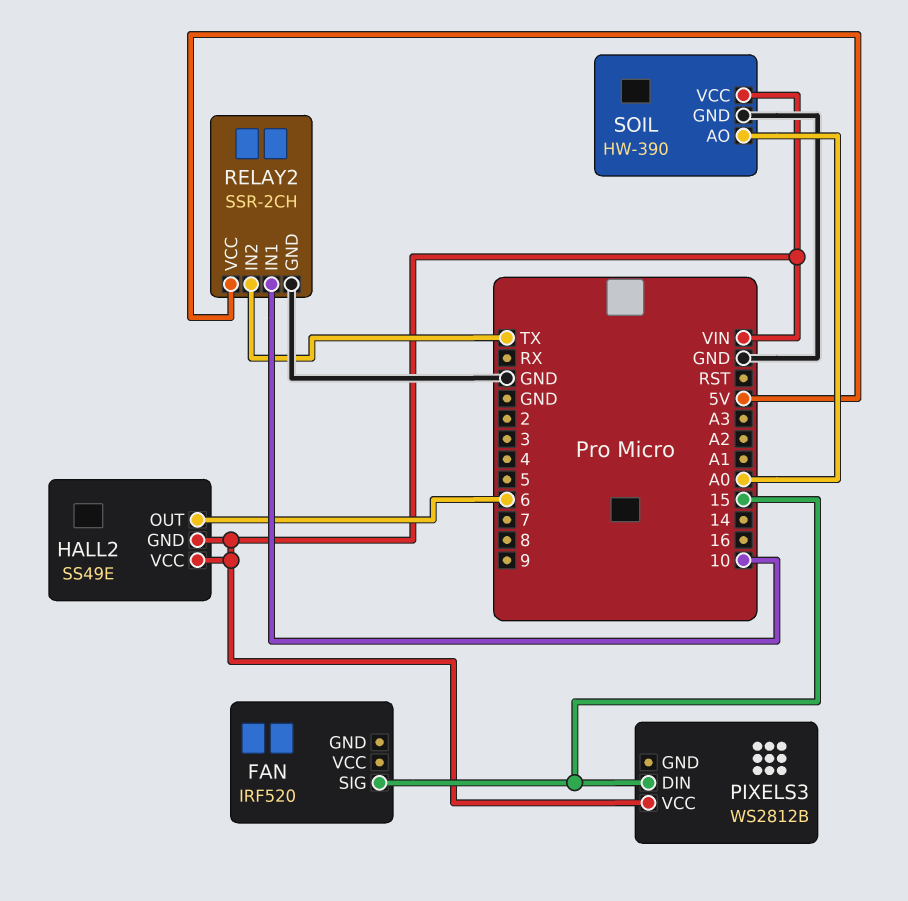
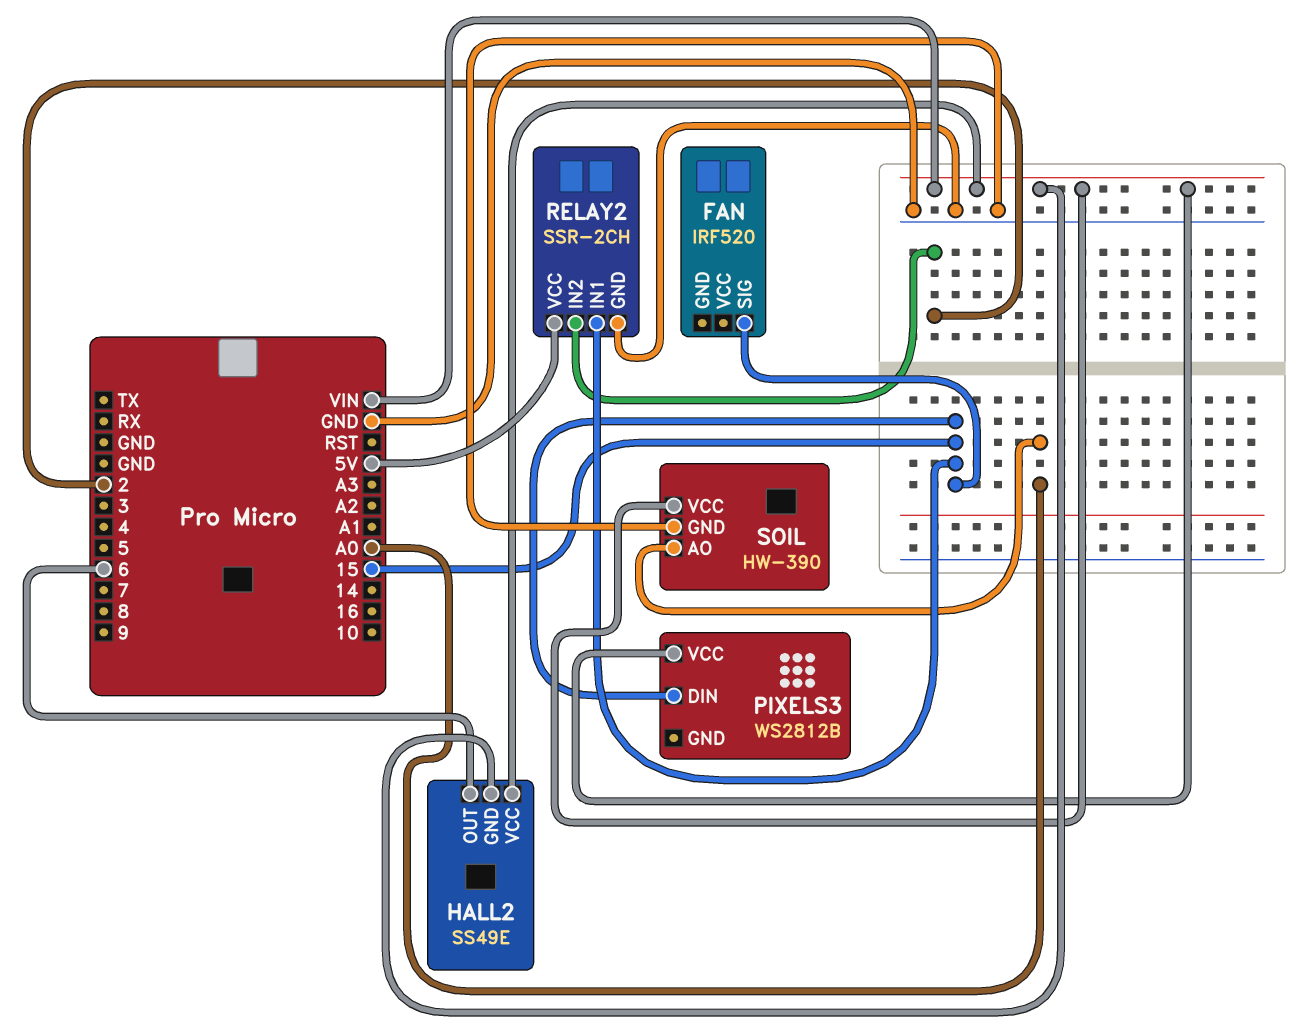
RELAY2 pin IN1: 10 -> 15
RELAY2 pin IN2: TX -> 2

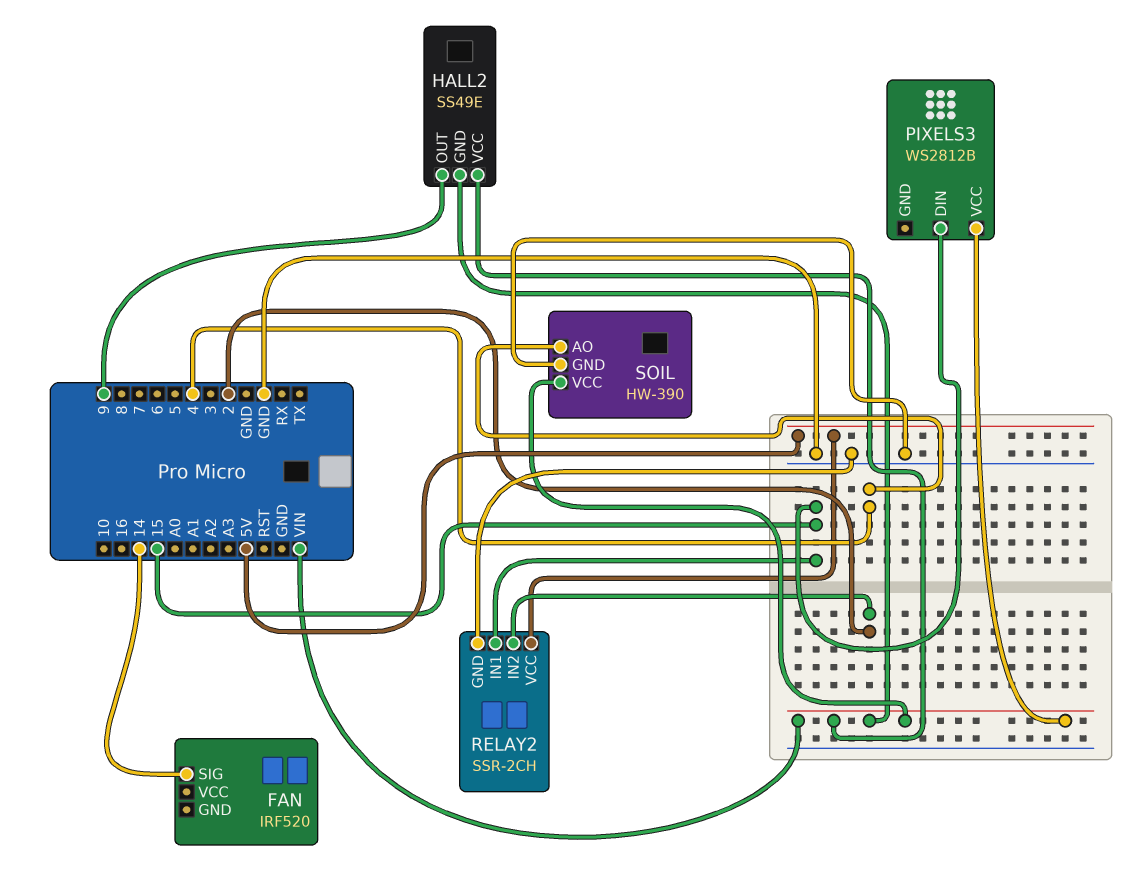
FAN pin SIG: 15 -> 14
HALL2 pin OUT: 6 -> 9
SOIL pin AO: A0 -> 4

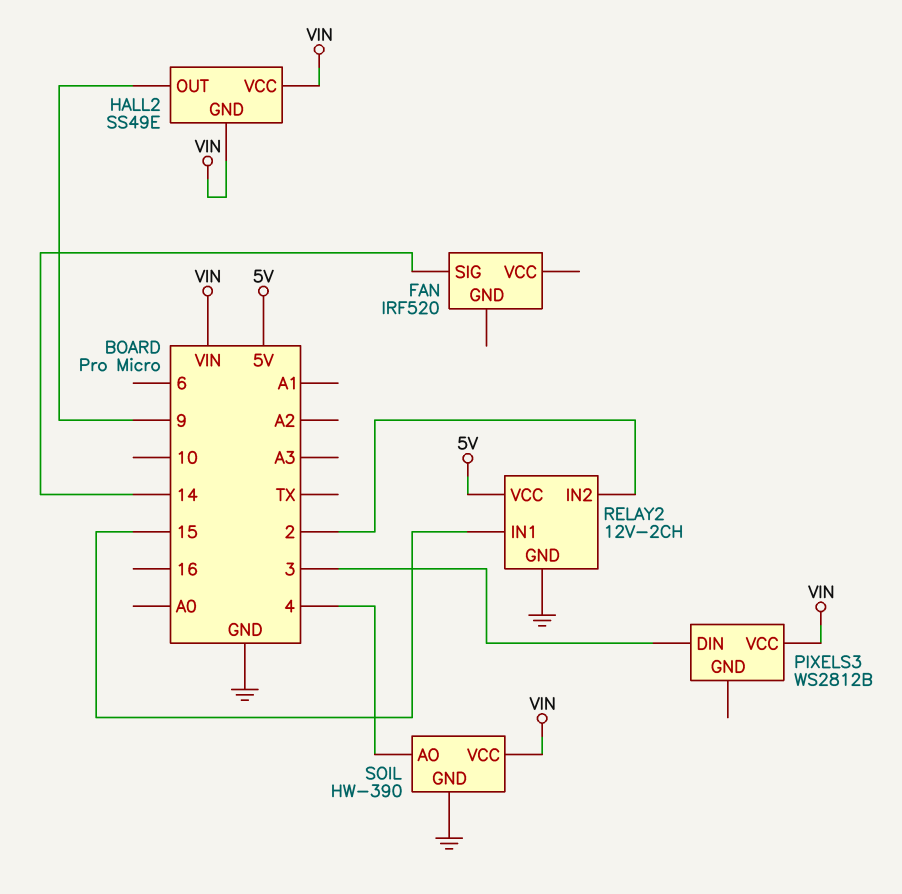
PIXELS3 pin DIN: 15 -> 3
RELAY2: SSR-2CH -> 12V-2CH

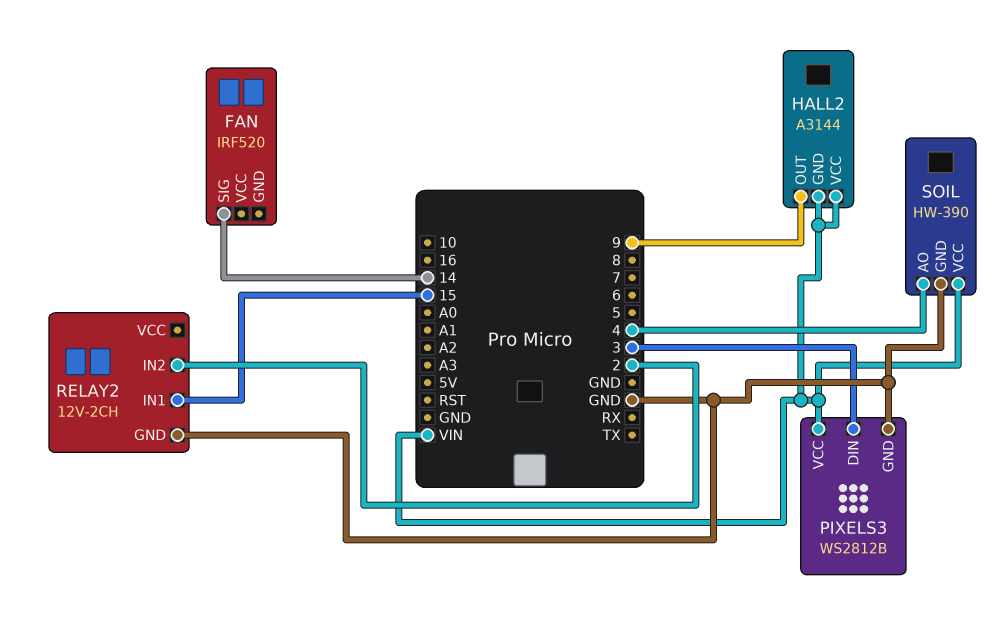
HALL2: SS49E -> A3144
PIXELS3 pin GND: none -> GND
RELAY2 pin VCC: 5V -> none

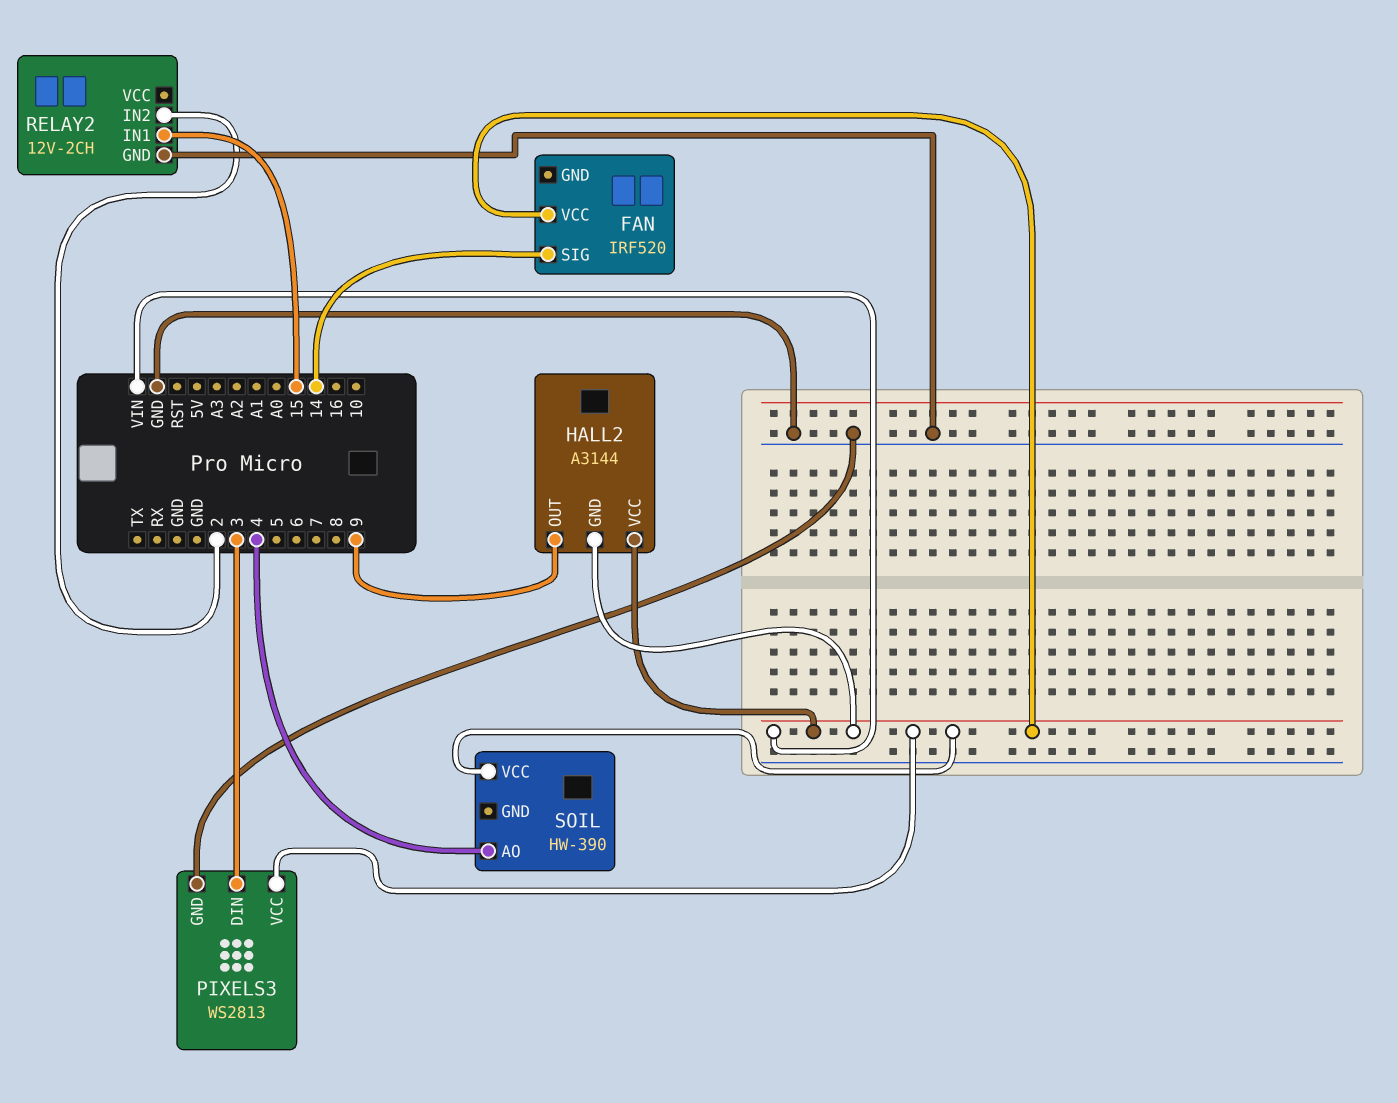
FAN pin VCC: none -> VIN
PIXELS3: WS2812B -> WS2813
SOIL pin GND: GND -> none

